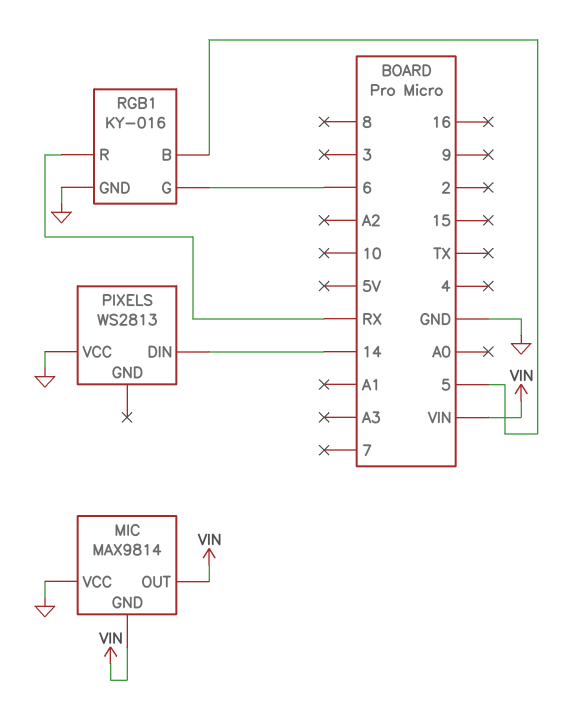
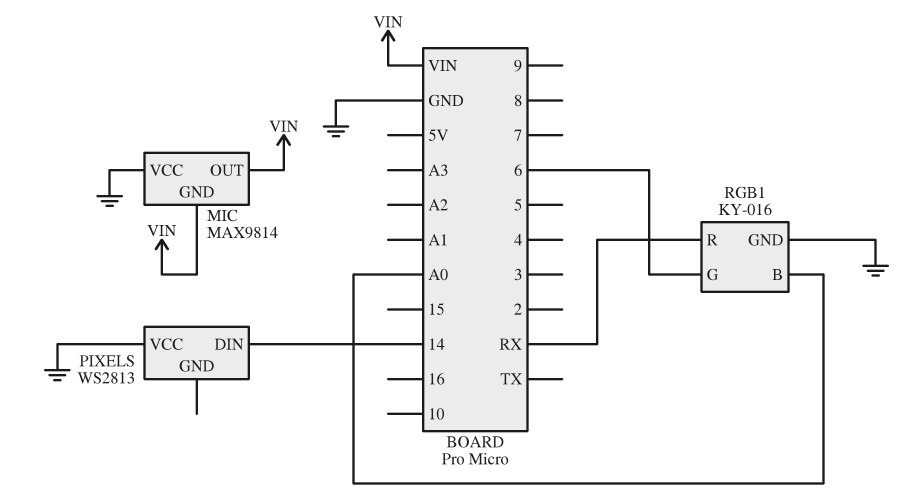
RGB1 pin B: 5 -> A0

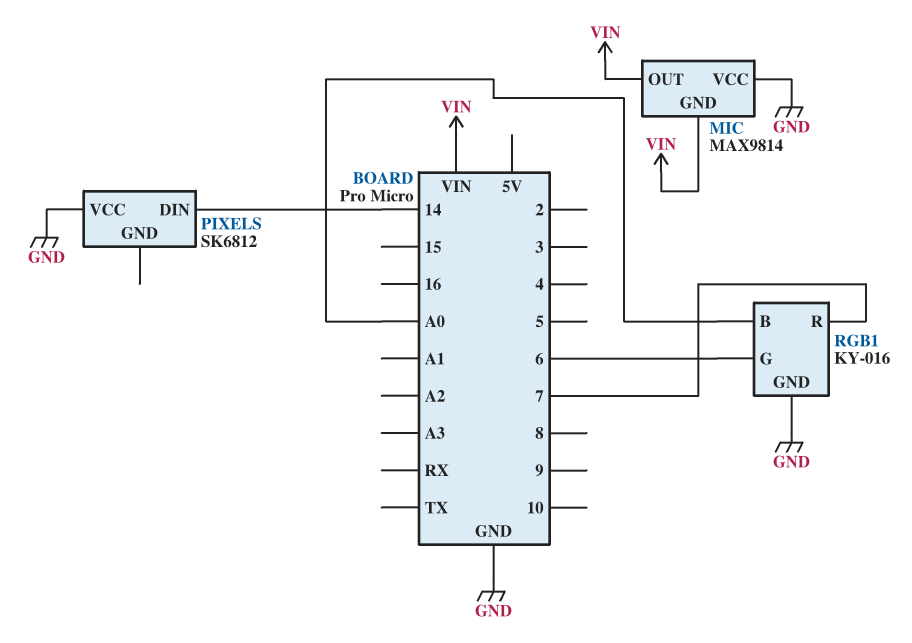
PIXELS: WS2813 -> SK6812
RGB1 pin R: RX -> 7

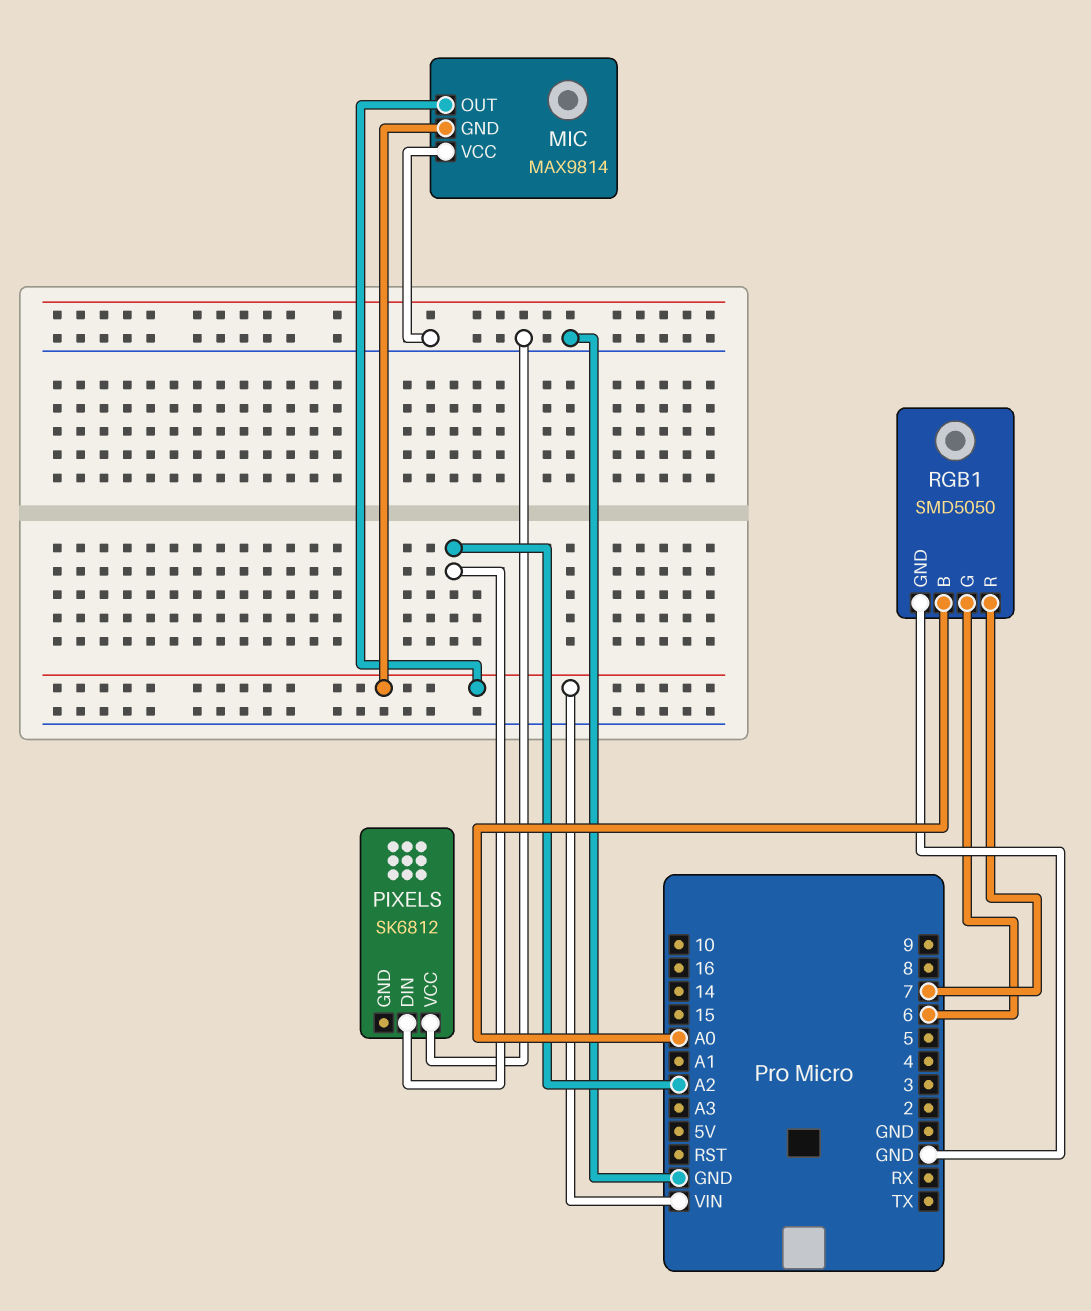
PIXELS pin DIN: 14 -> A2
RGB1: KY-016 -> SMD5050

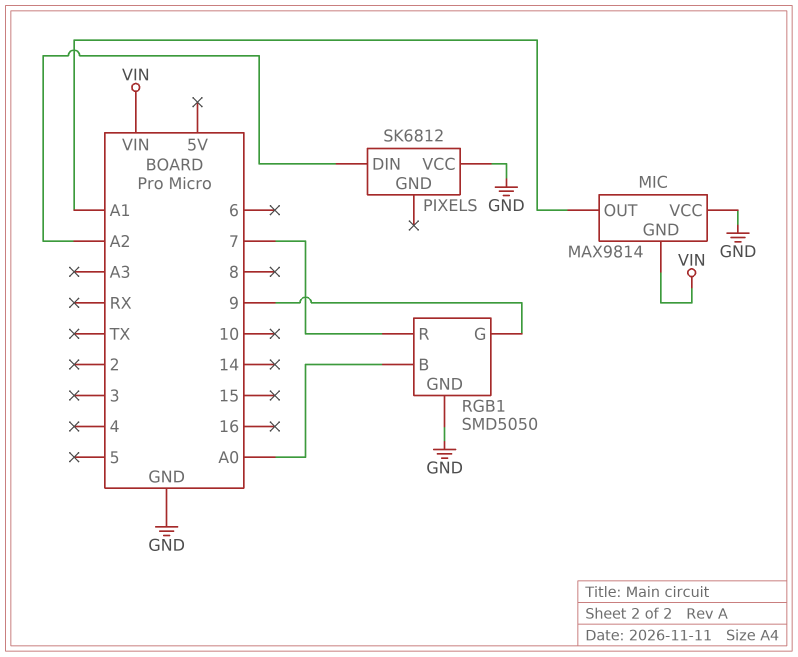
MIC pin OUT: VIN -> A1
RGB1 pin G: 6 -> 9

